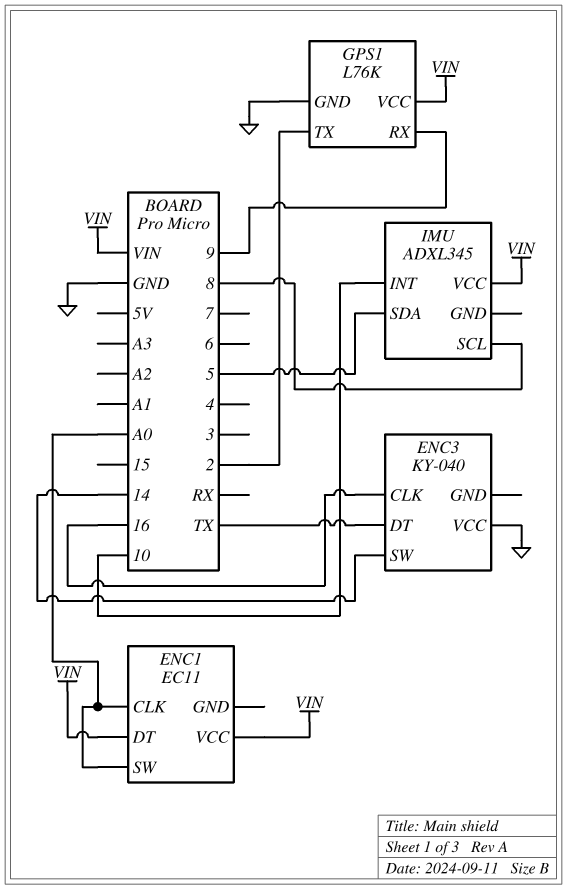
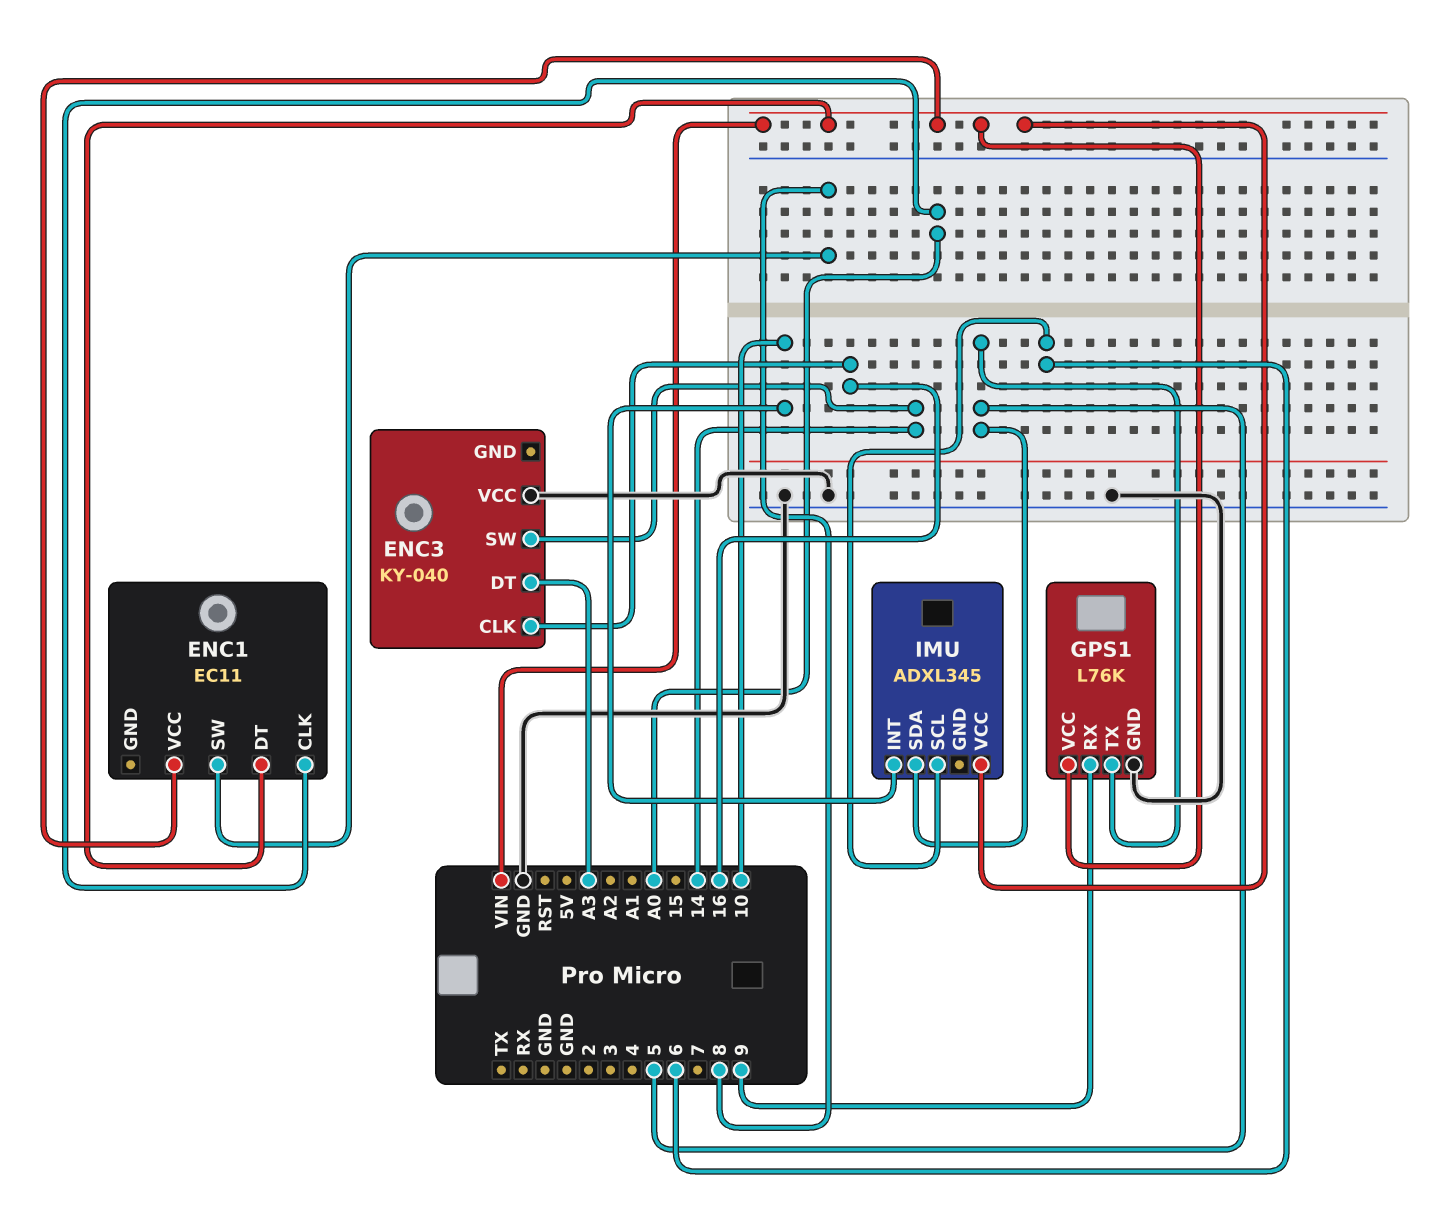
ENC1 pin SW: A0 -> 8
ENC3 pin DT: TX -> A3
GPS1 pin TX: 2 -> 5
IMU pin SCL: 8 -> 6

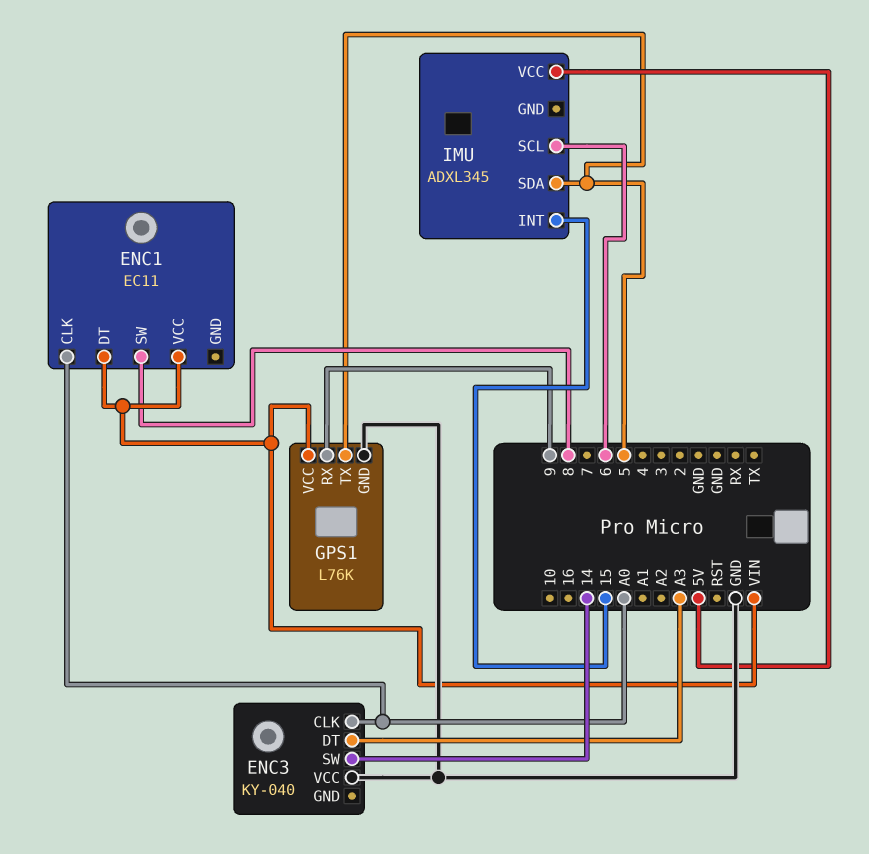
ENC3 pin CLK: 16 -> A0
IMU pin INT: 10 -> 15
IMU pin VCC: VIN -> 5V

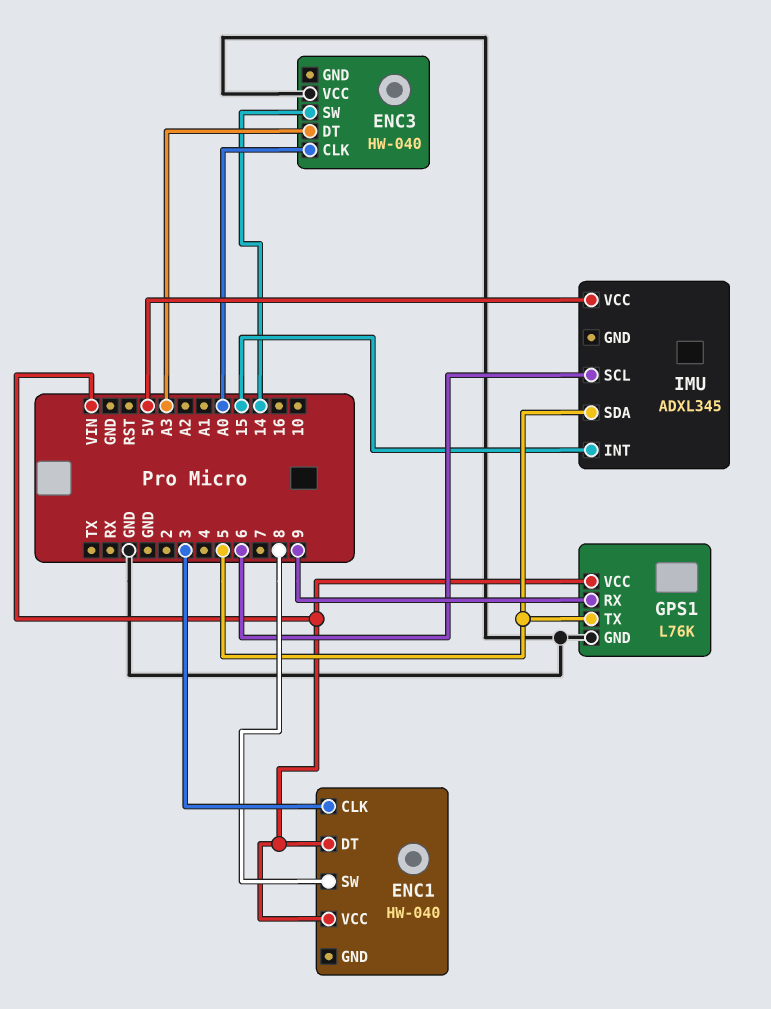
ENC1: EC11 -> HW-040
ENC1 pin CLK: A0 -> 3
ENC3: KY-040 -> HW-040

